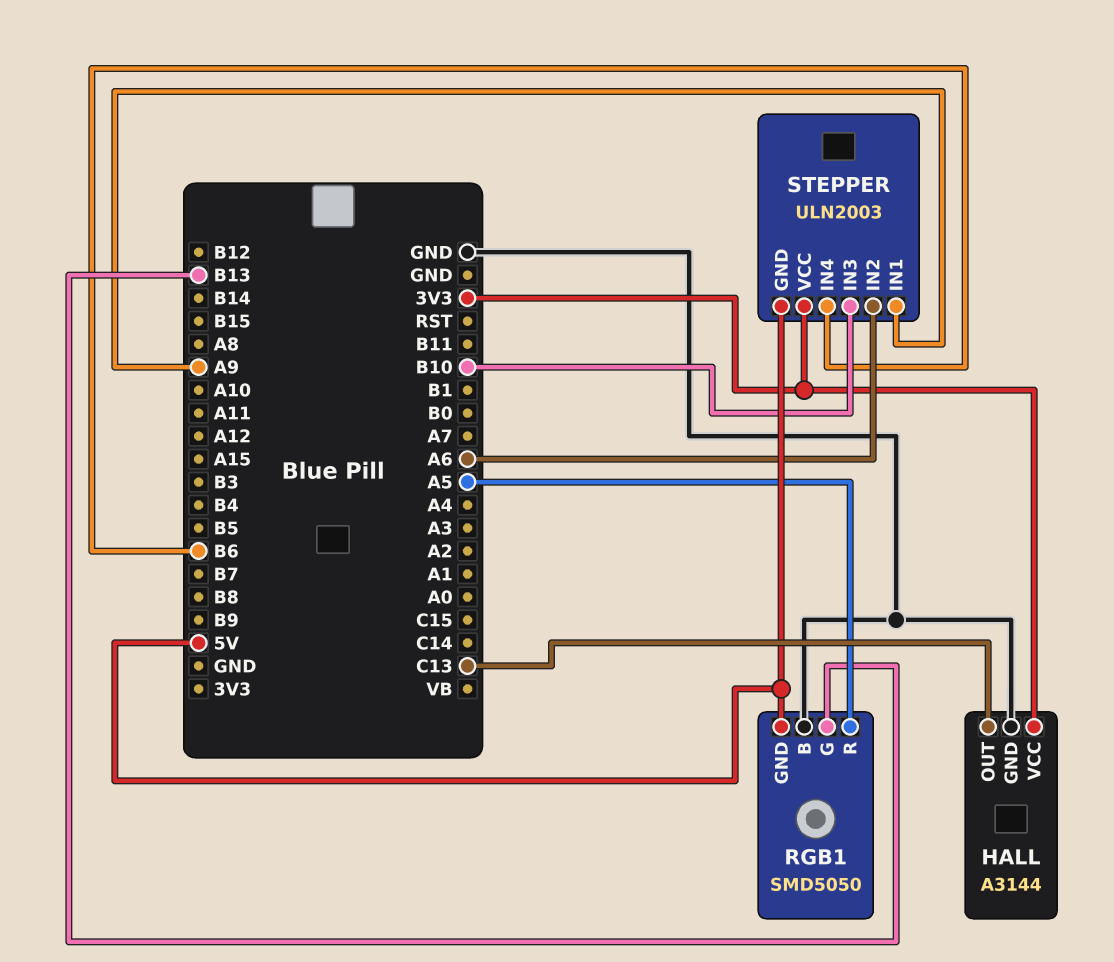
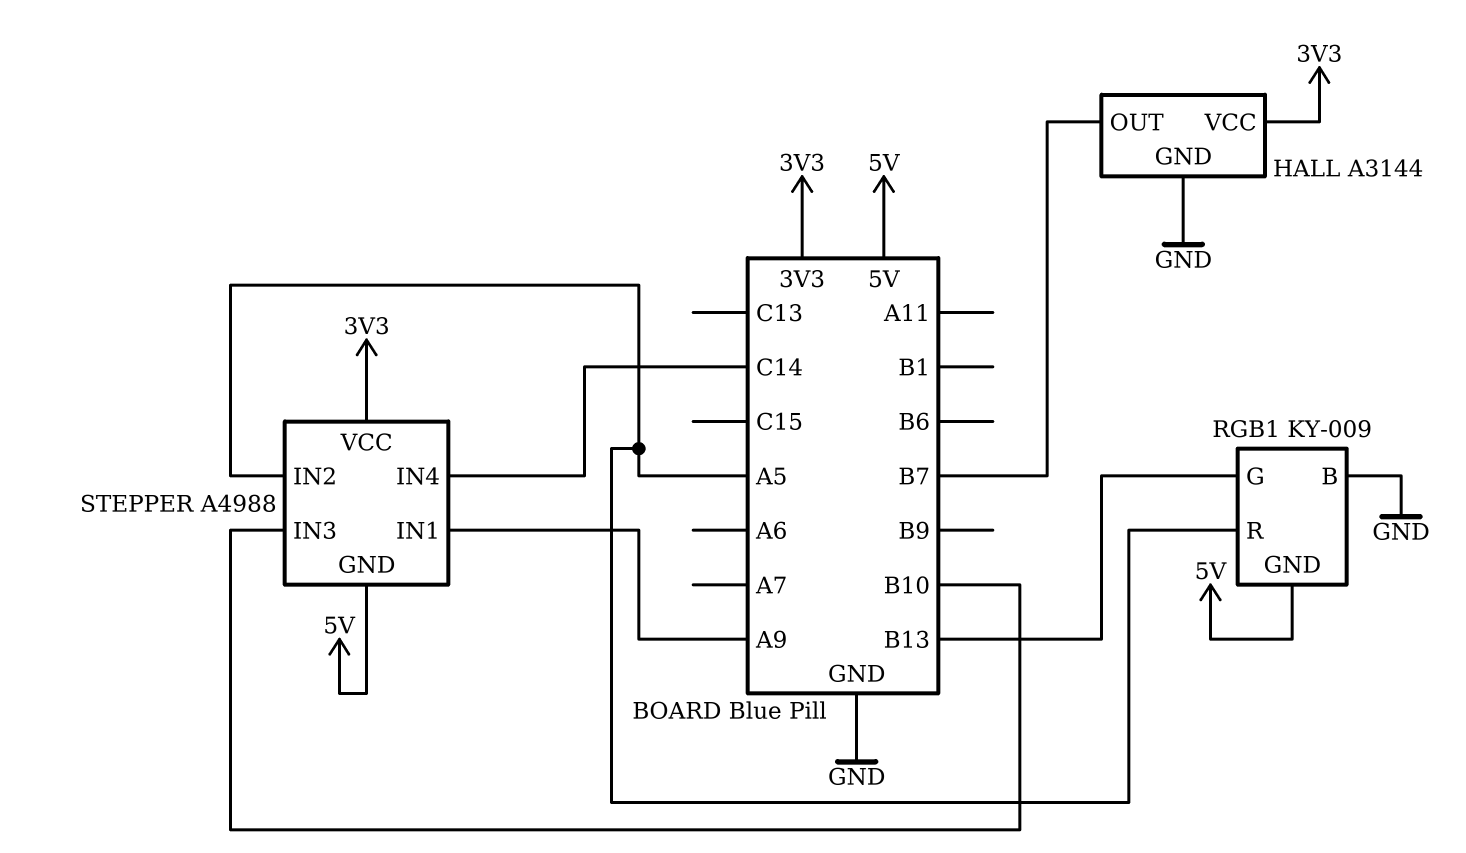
HALL pin OUT: C13 -> B7
RGB1: SMD5050 -> KY-009
STEPPER: ULN2003 -> A4988
STEPPER pin IN2: A6 -> A5
STEPPER pin IN4: B6 -> C14

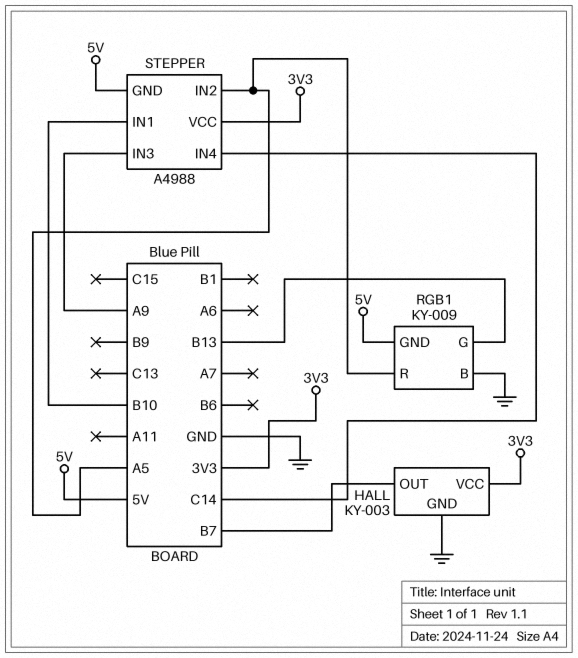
HALL: A3144 -> KY-003
STEPPER pin IN1: A9 -> B10
STEPPER pin IN3: B10 -> A9

